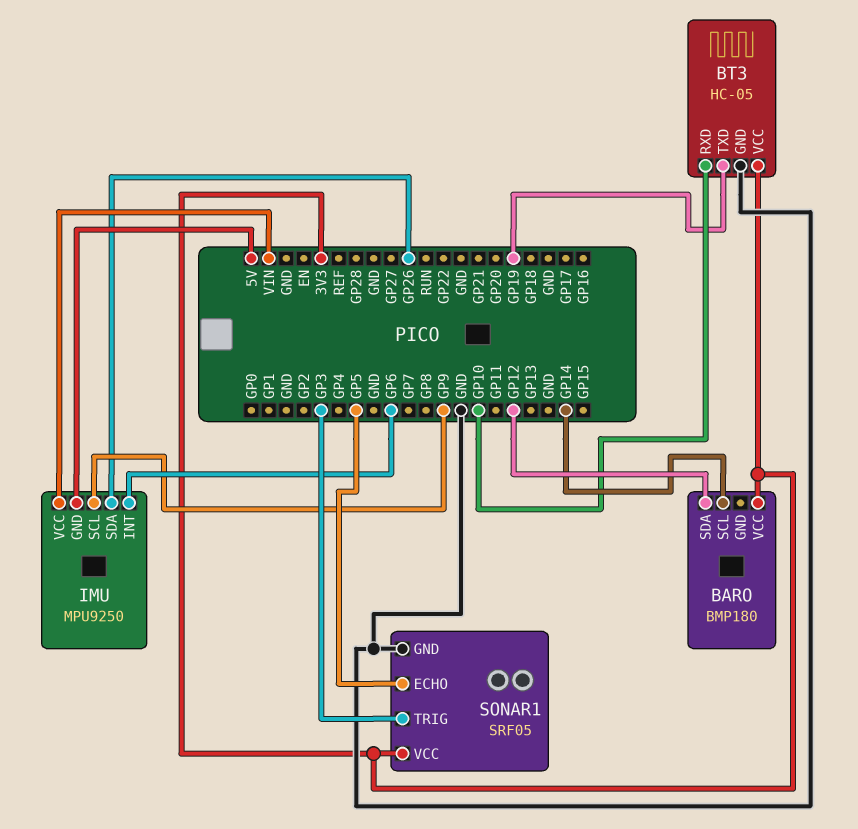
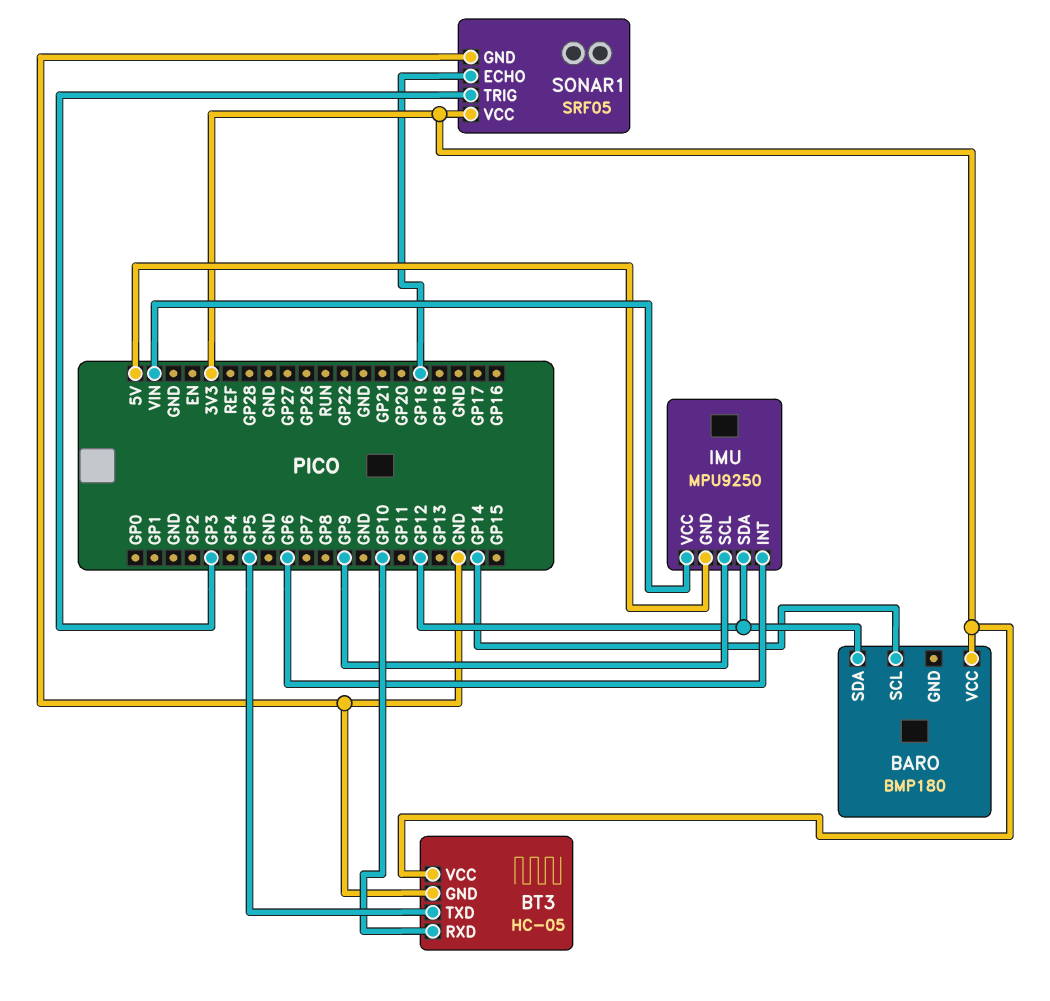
BT3 pin TXD: GP19 -> GP5
IMU pin SDA: GP26 -> GP12
SONAR1 pin ECHO: GP5 -> GP19

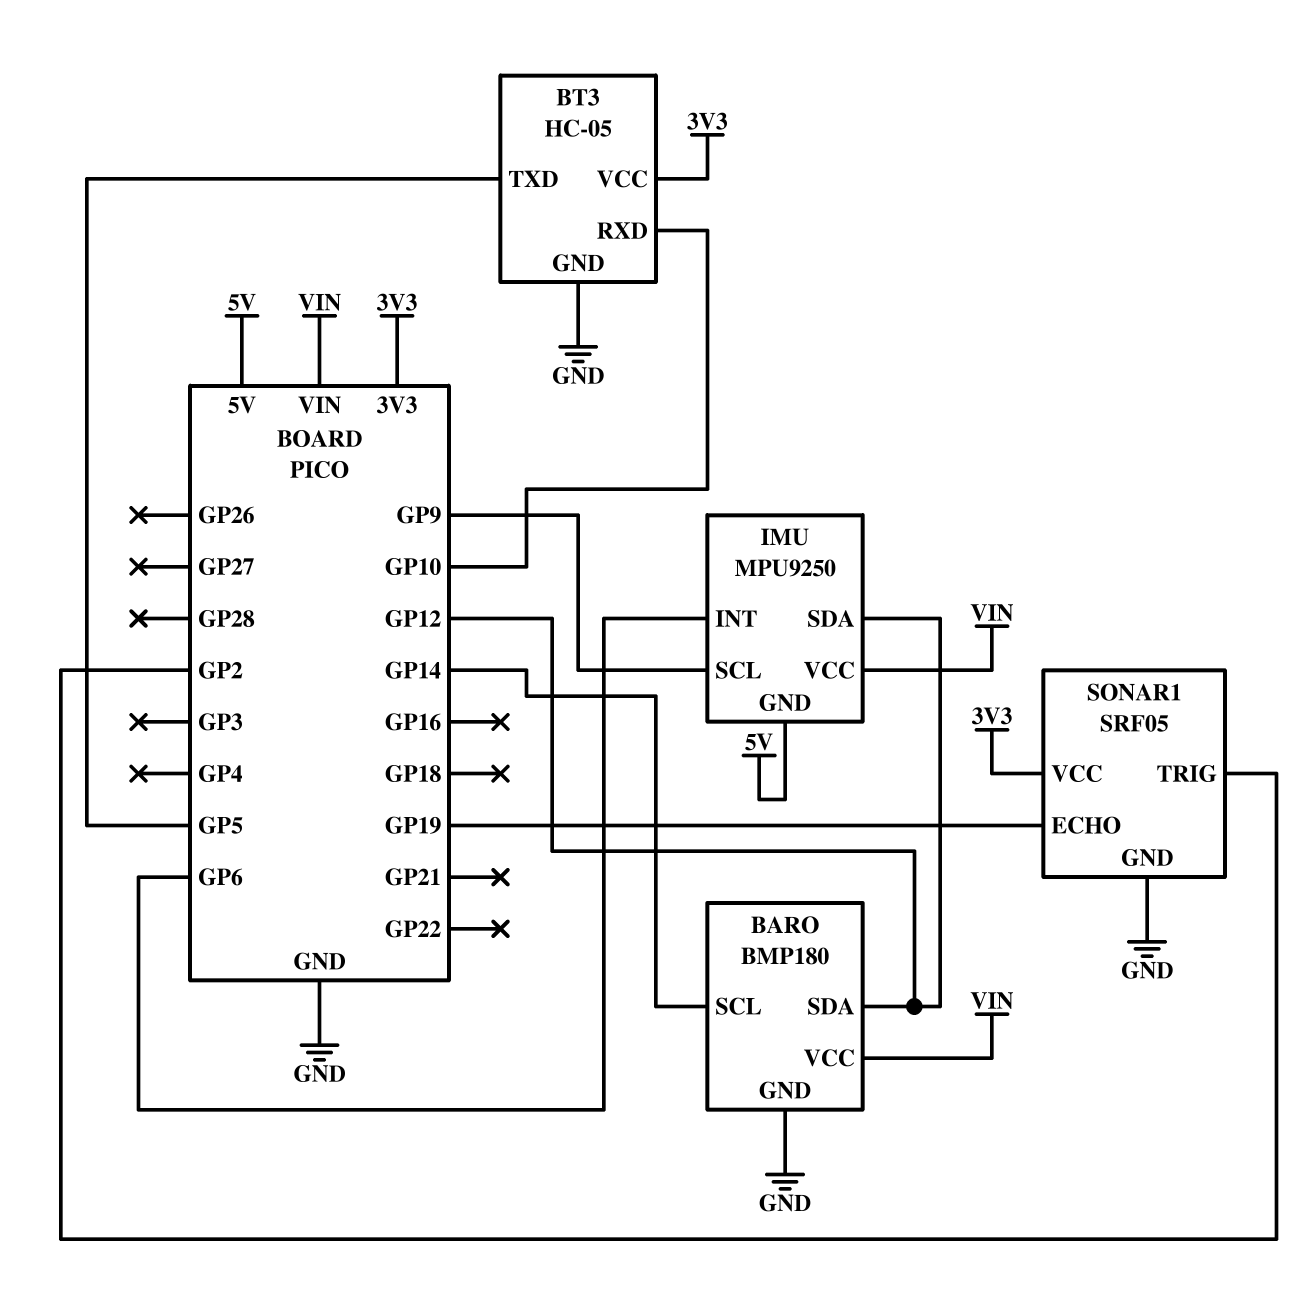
BARO pin GND: none -> GND
BARO pin VCC: 3V3 -> VIN
SONAR1 pin TRIG: GP3 -> GP2

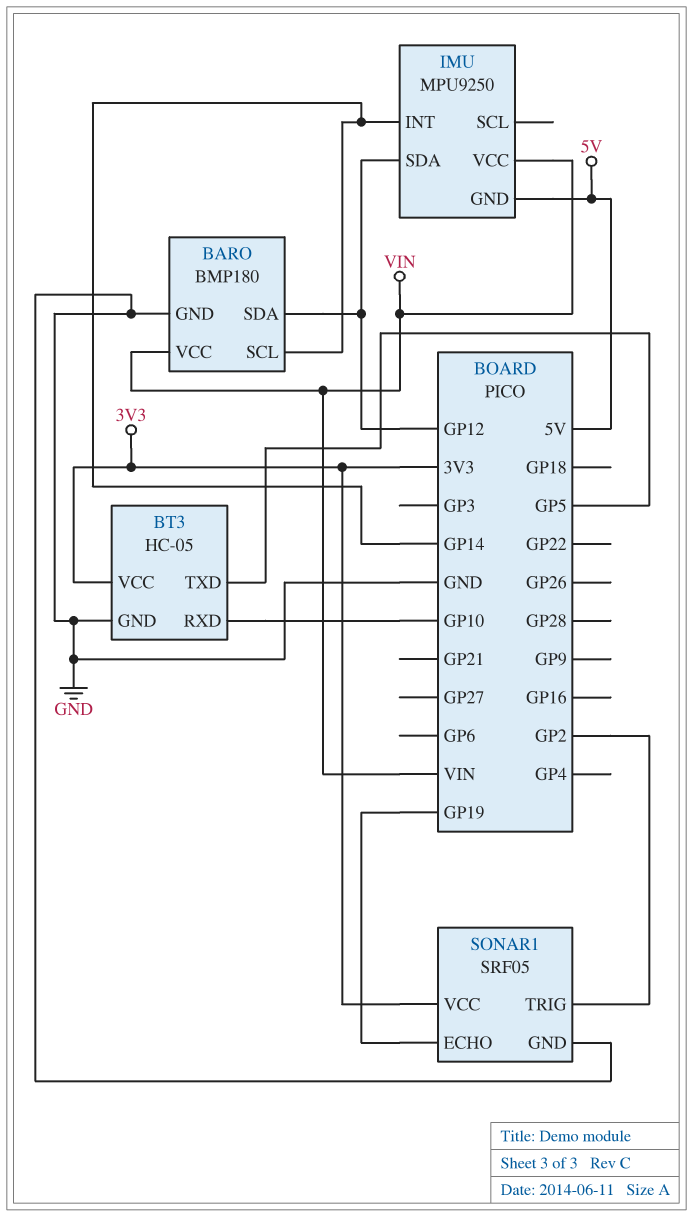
IMU pin INT: GP6 -> GP14
IMU pin SCL: GP9 -> none

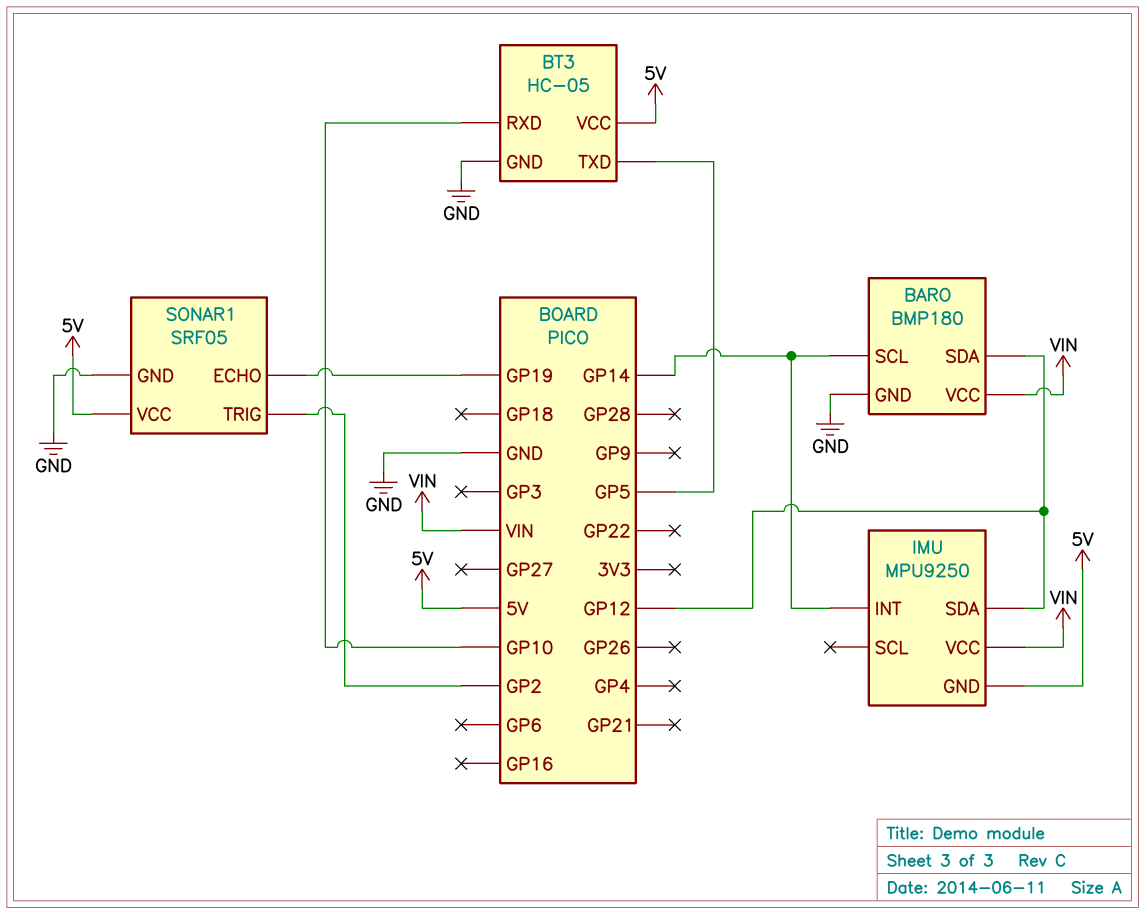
BT3 pin VCC: 3V3 -> 5V
SONAR1 pin VCC: 3V3 -> 5V

